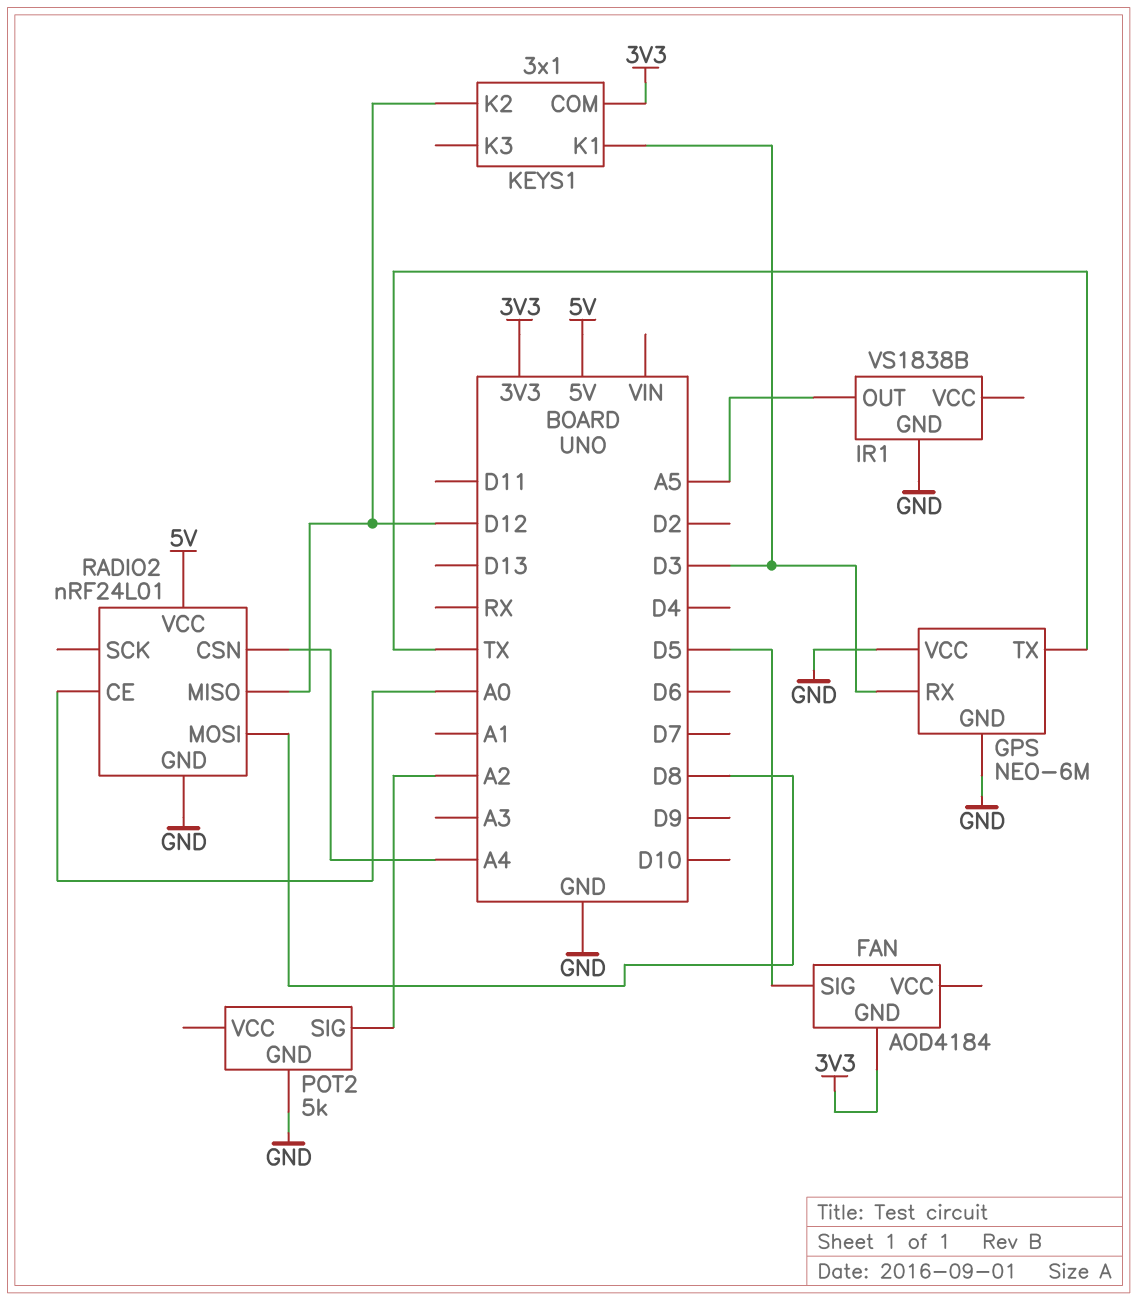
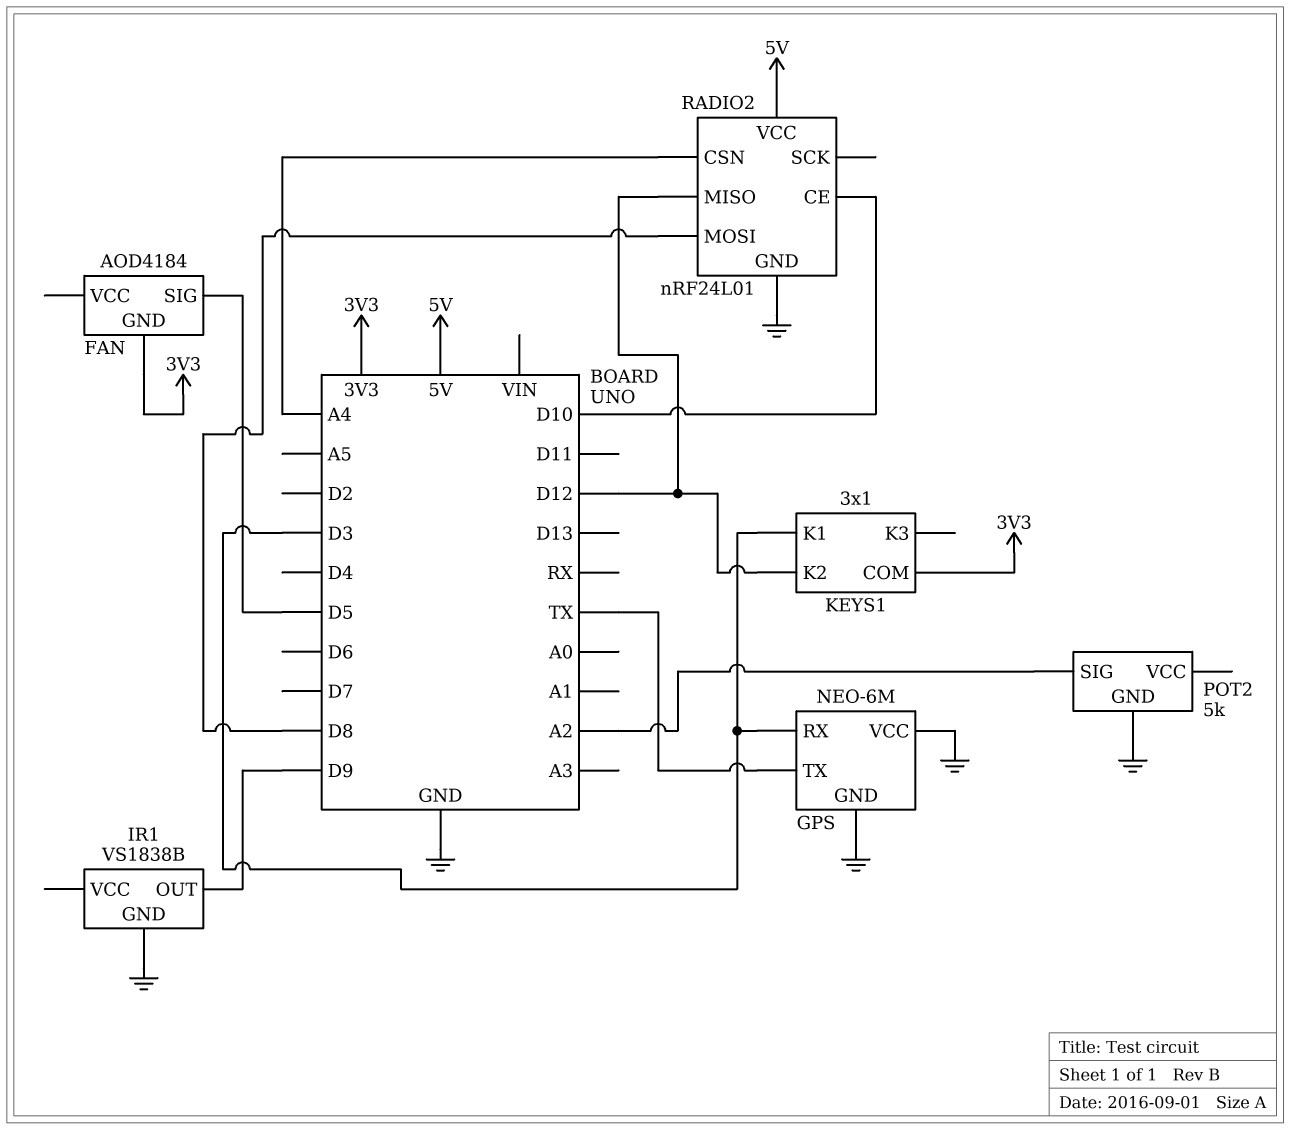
IR1 pin OUT: A5 -> D9
RADIO2 pin CE: A0 -> D10

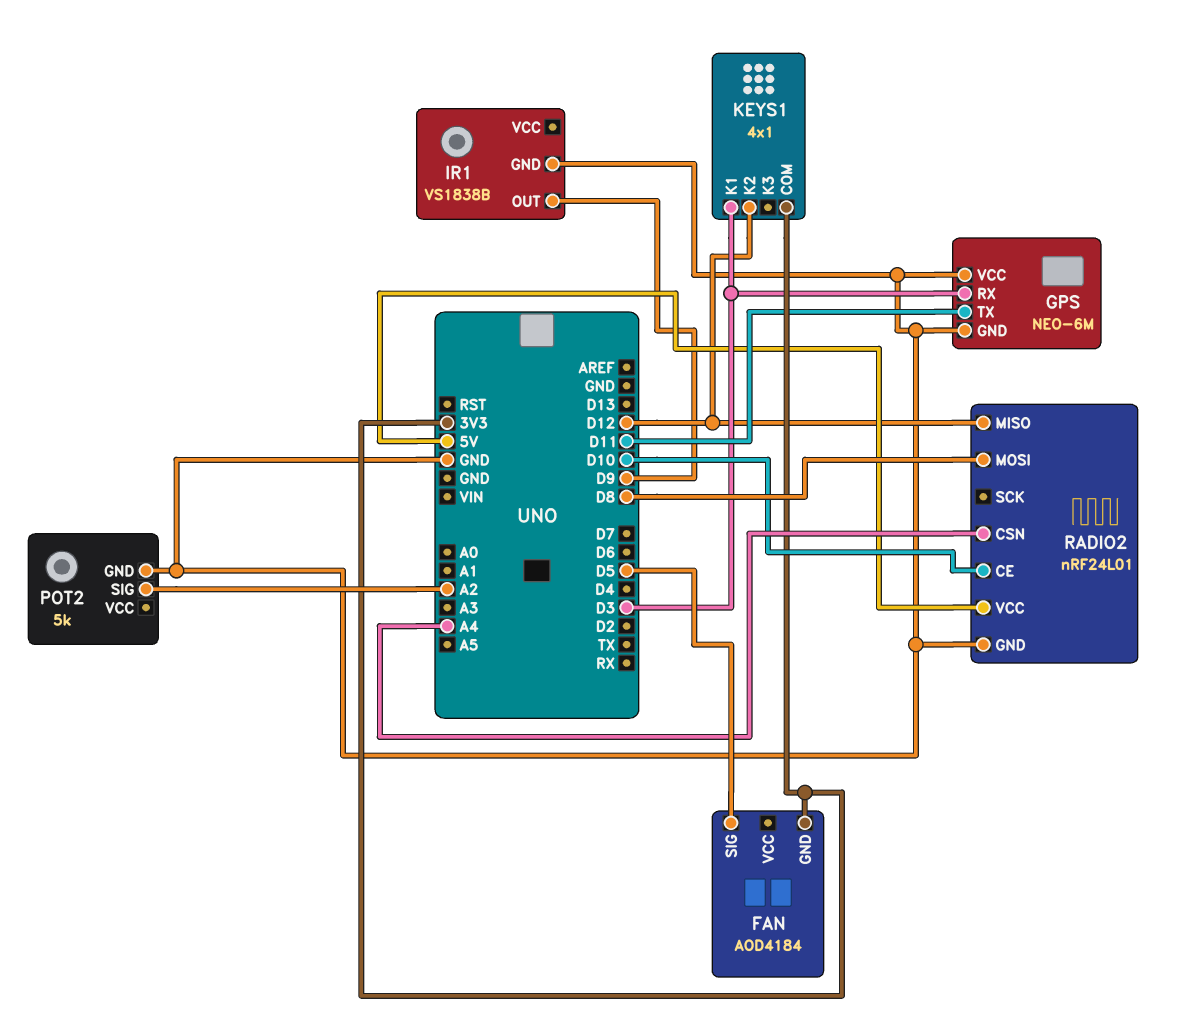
GPS pin TX: TX -> D11
KEYS1: 3x1 -> 4x1

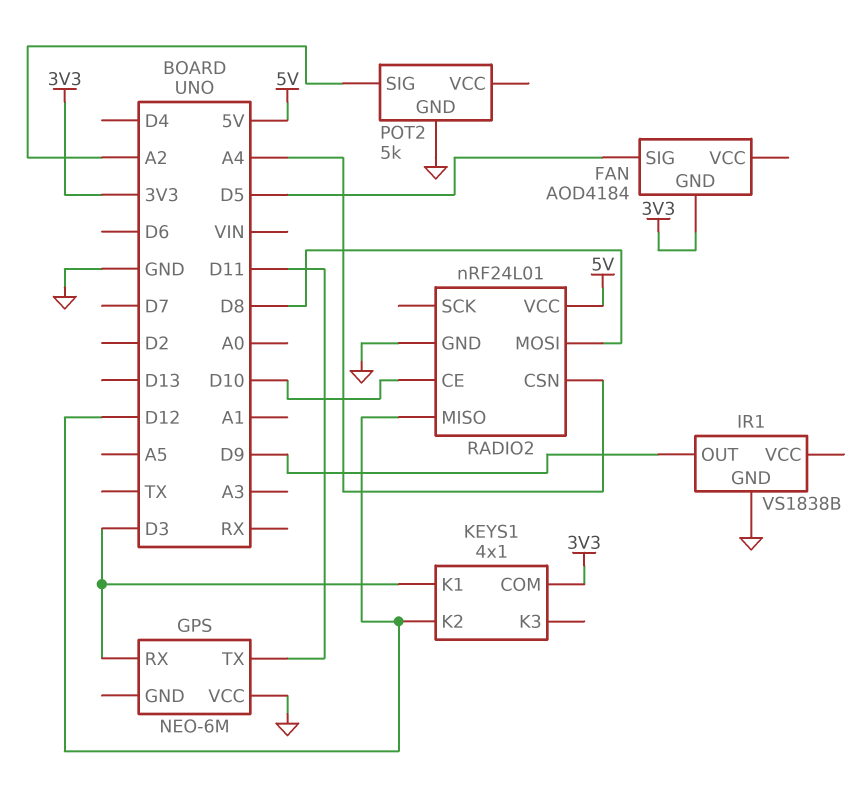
GPS pin GND: GND -> none

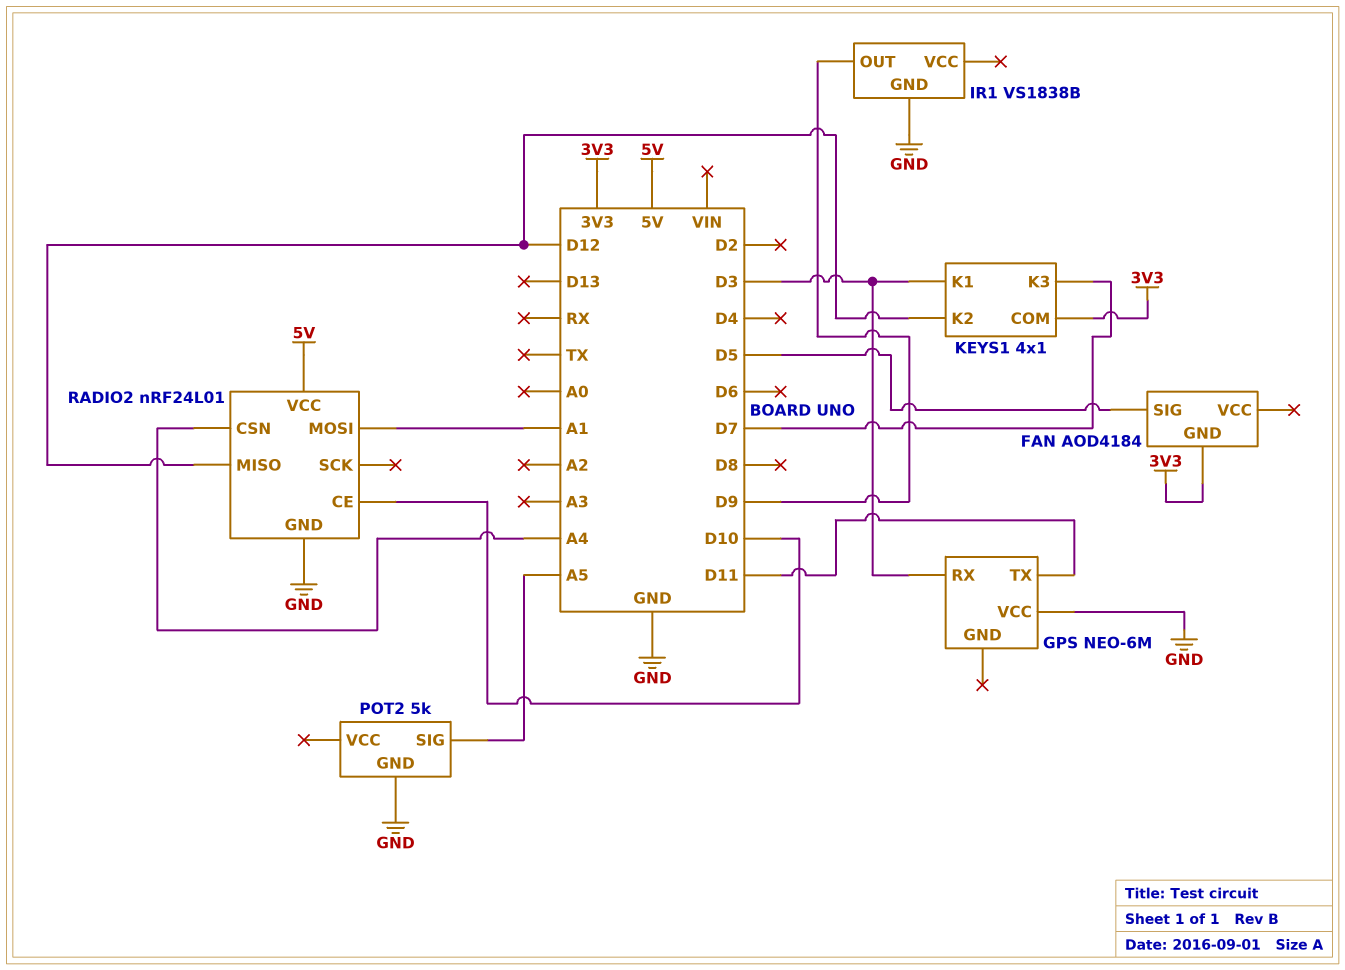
KEYS1 pin K3: none -> D7
POT2 pin SIG: A2 -> A5
RADIO2 pin MOSI: D8 -> A1

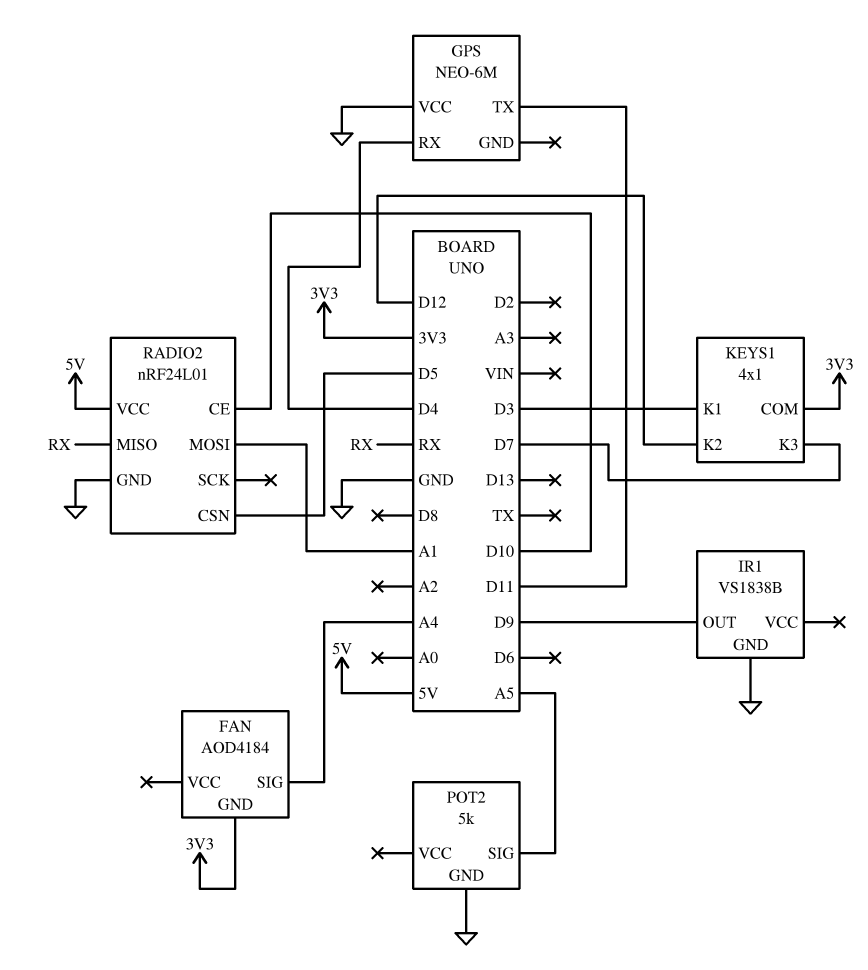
FAN pin SIG: D5 -> A4
GPS pin RX: D3 -> D4
RADIO2 pin CSN: A4 -> D5
RADIO2 pin MISO: D12 -> RX

